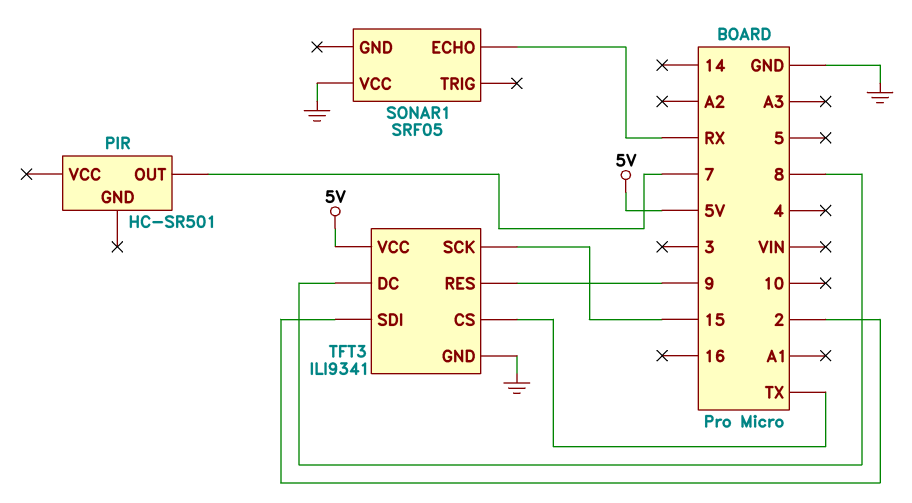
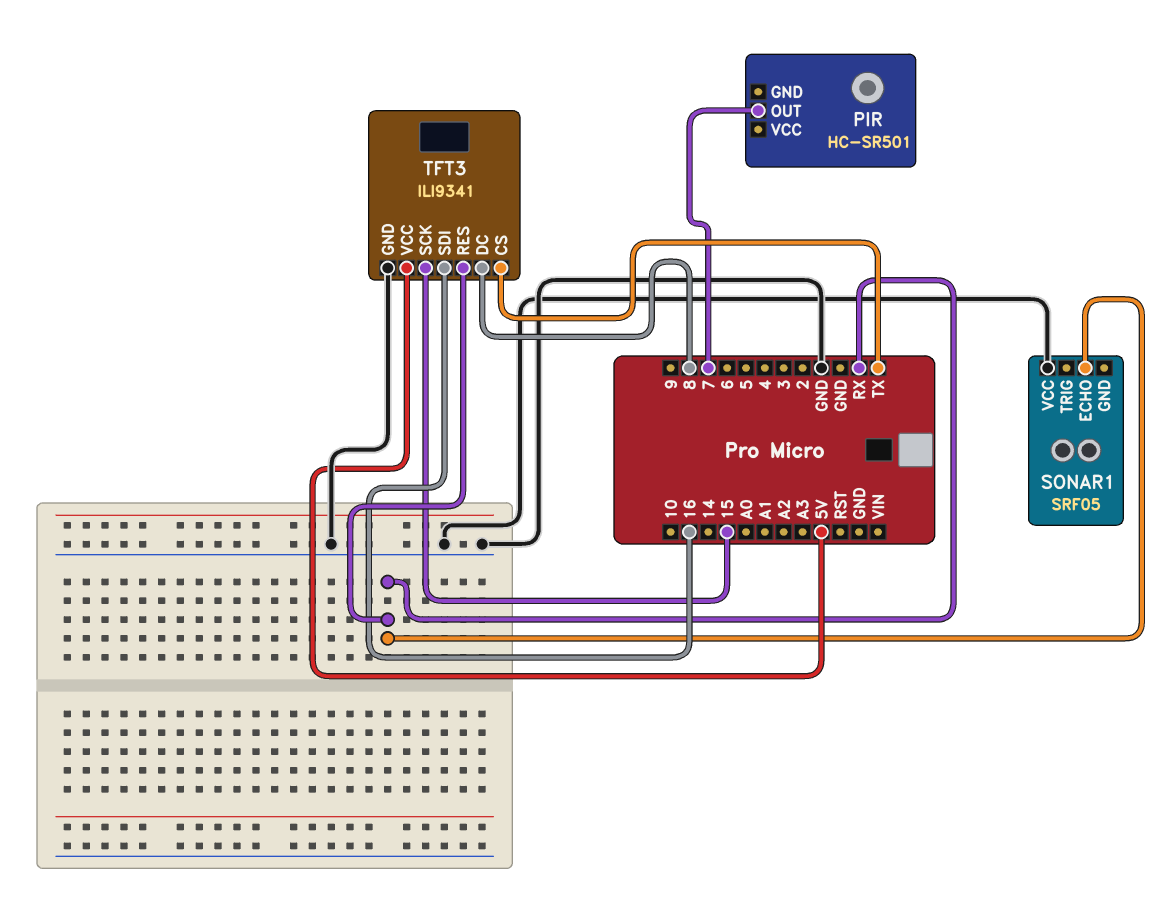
TFT3 pin RES: 9 -> RX
TFT3 pin SDI: 2 -> 16

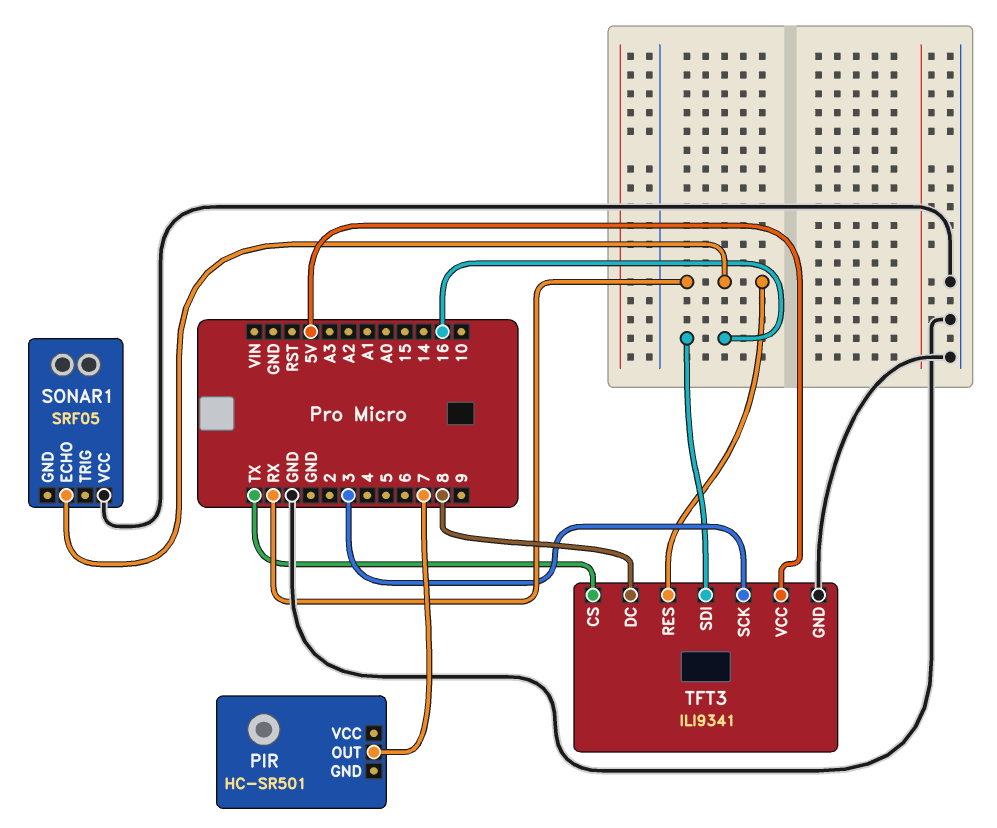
TFT3 pin SCK: 15 -> 3

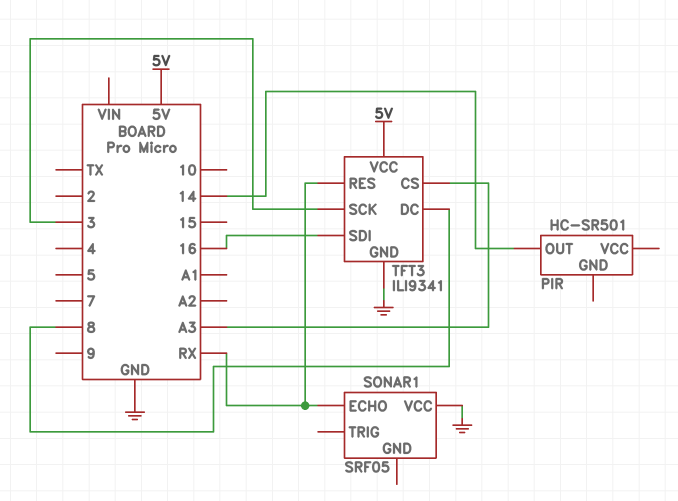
PIR pin OUT: 7 -> 14
TFT3 pin CS: TX -> A3

